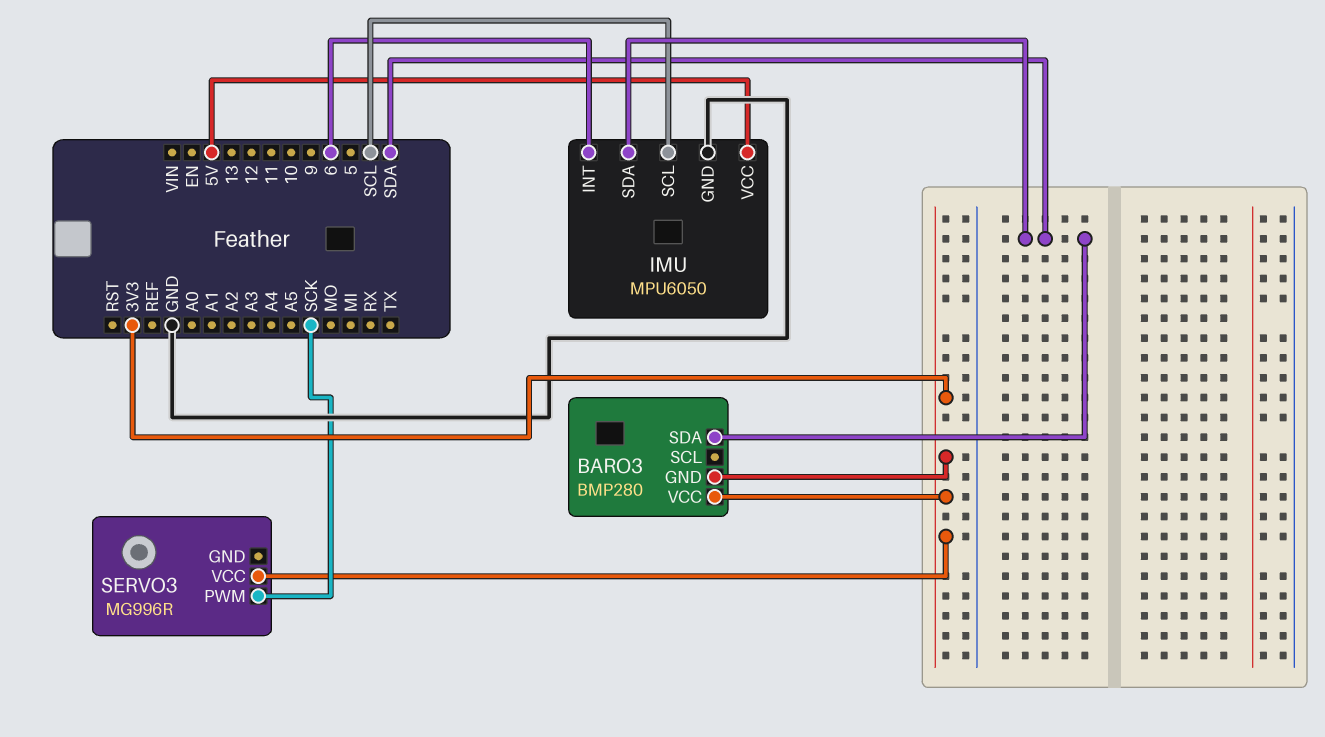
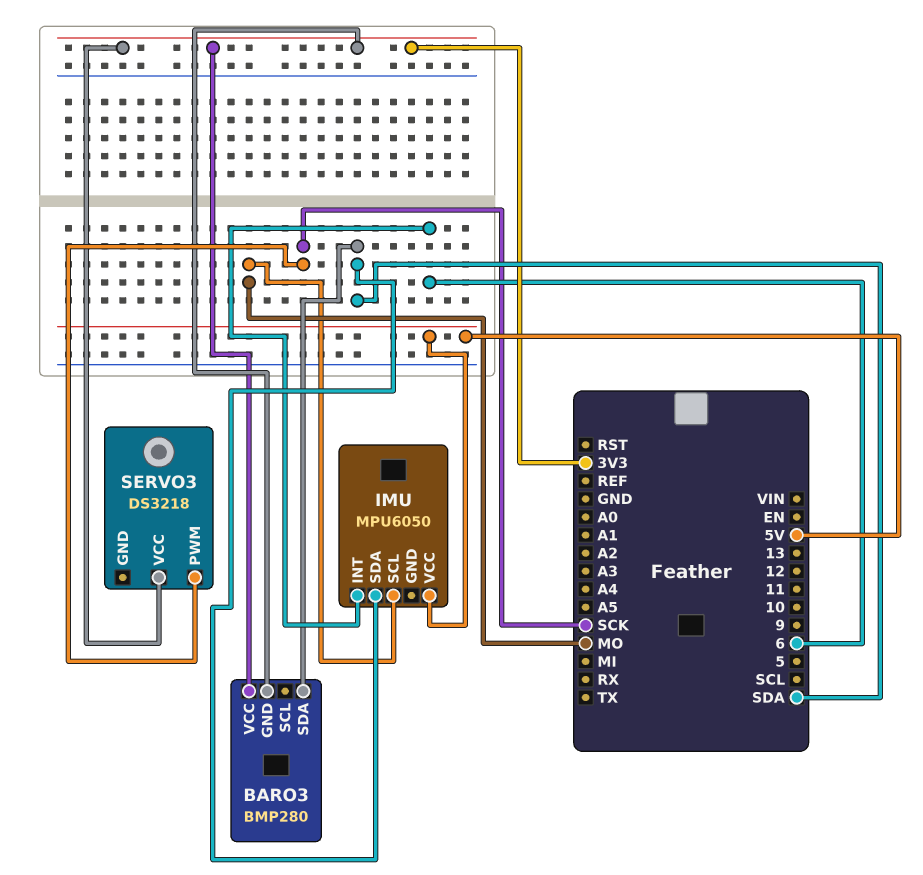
IMU pin GND: GND -> none
IMU pin SCL: SCL -> MO
SERVO3: MG996R -> DS3218

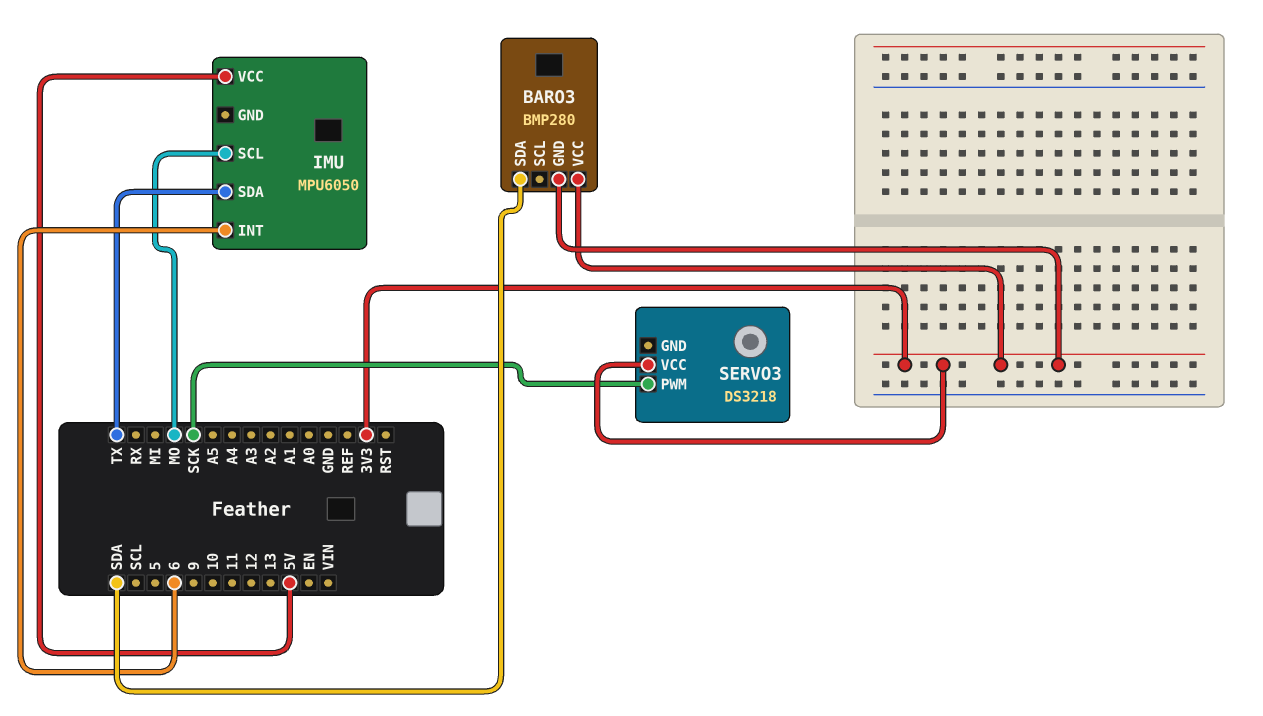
IMU pin SDA: SDA -> TX

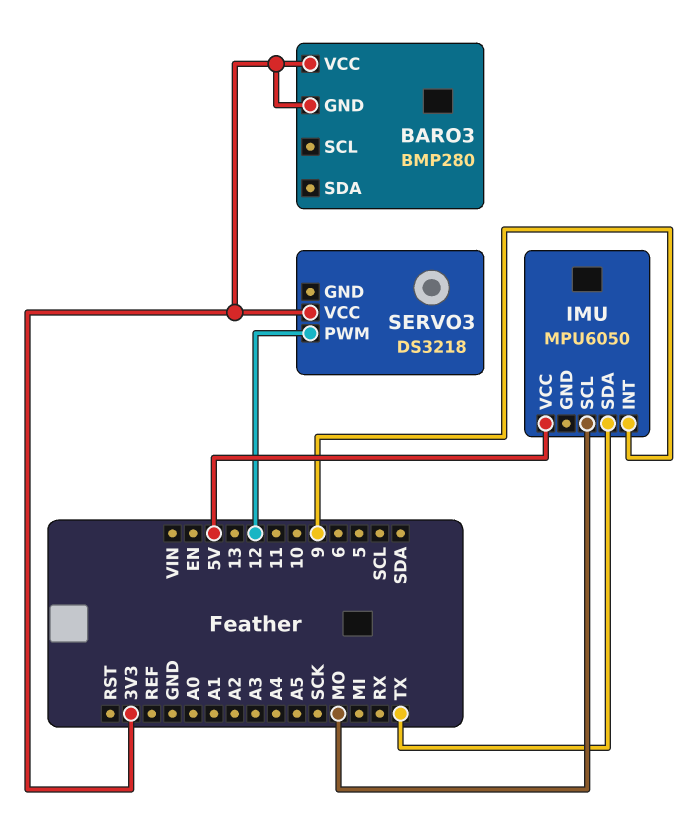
BARO3 pin SDA: SDA -> none
IMU pin INT: 6 -> 9
SERVO3 pin PWM: SCK -> 12

